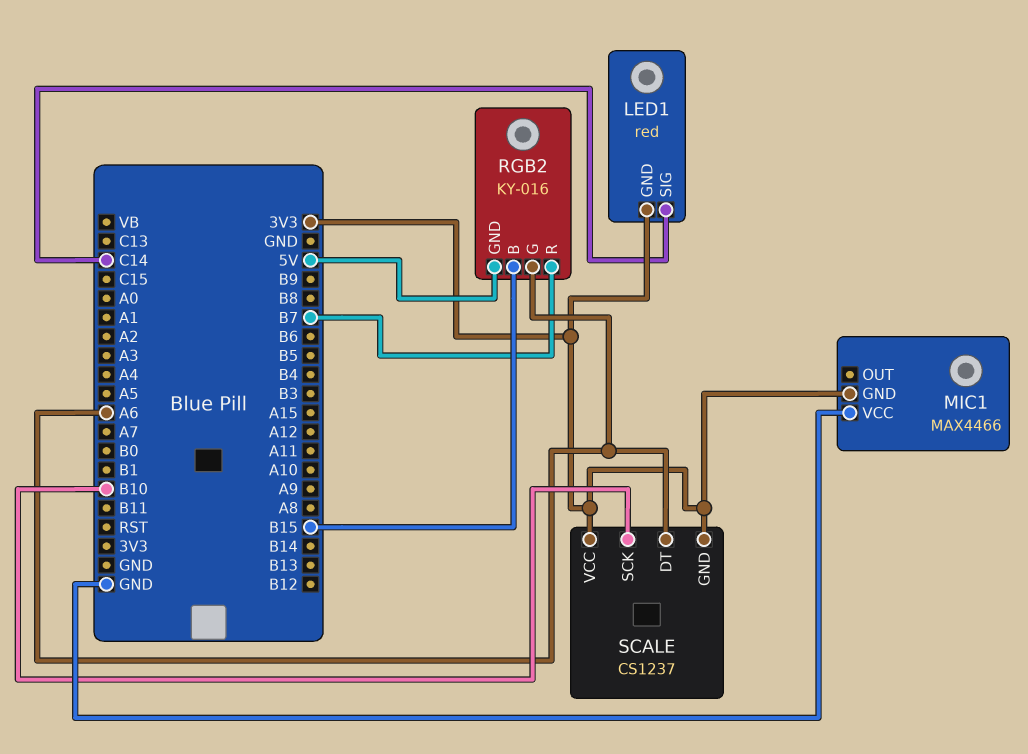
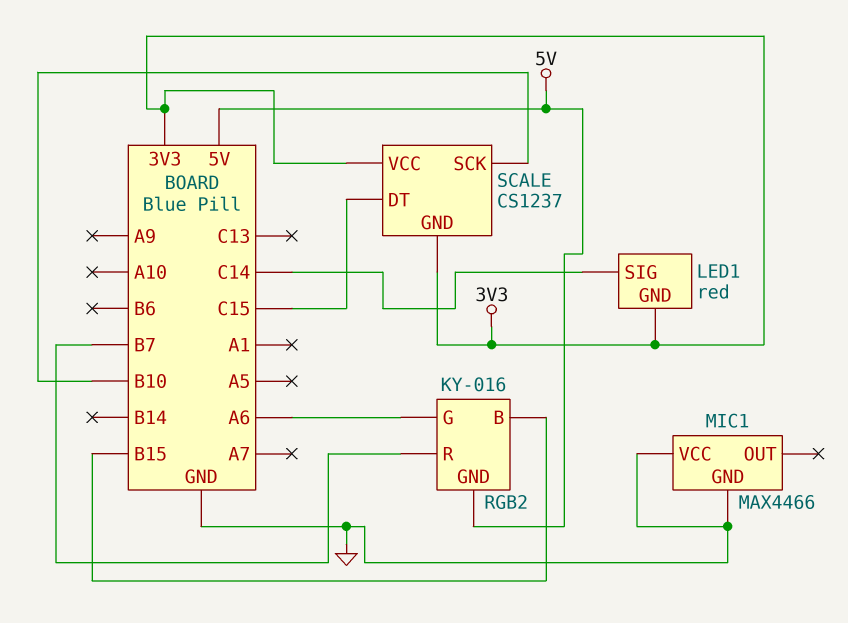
MIC1 pin GND: 3V3 -> GND
SCALE pin DT: A6 -> C15

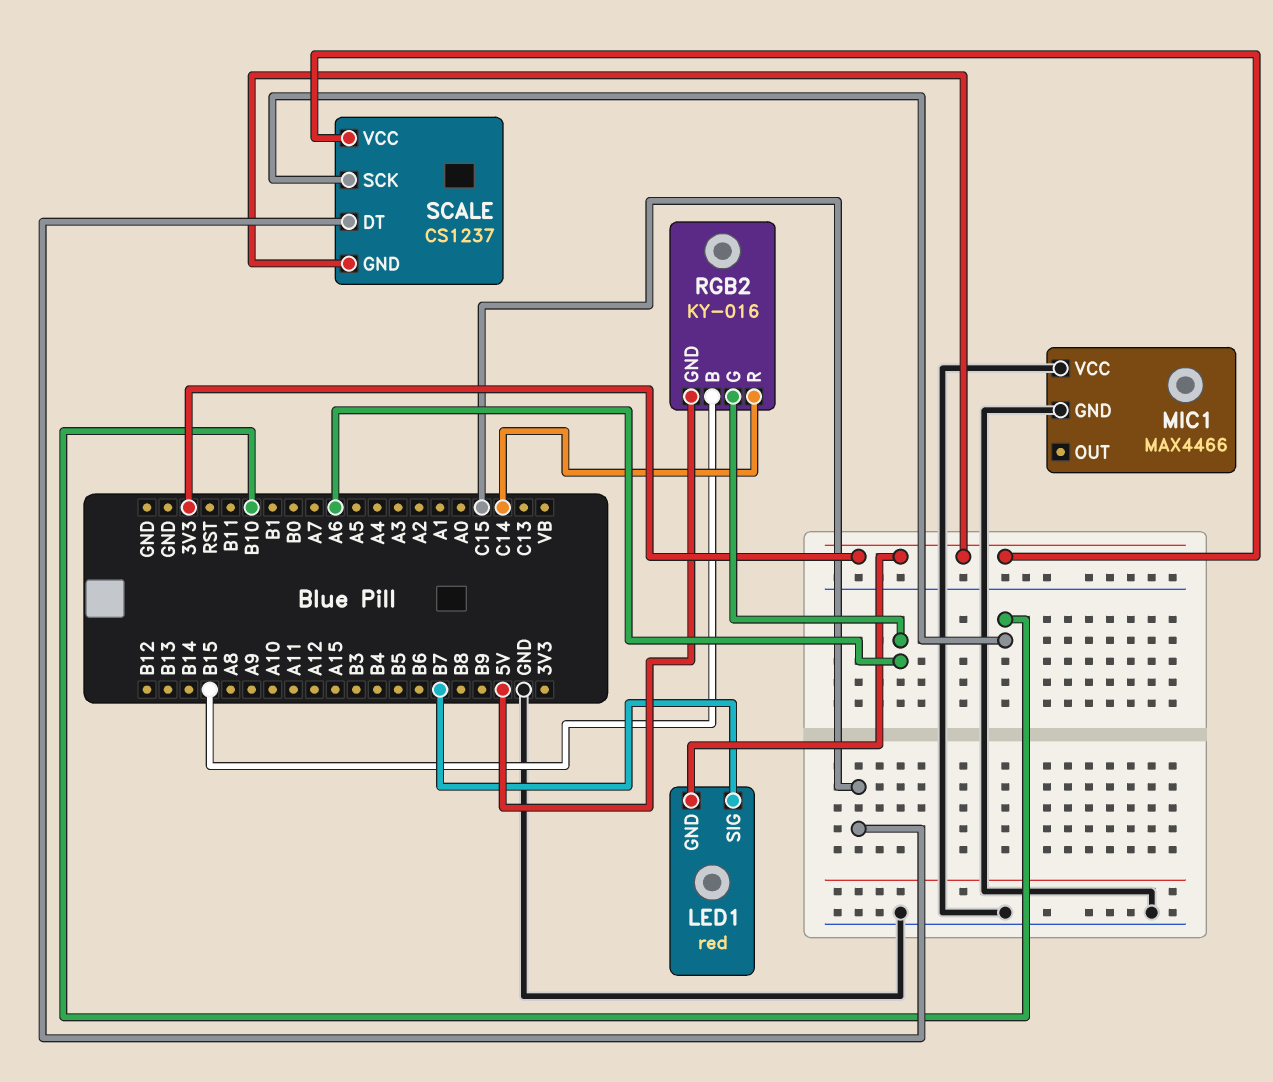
LED1 pin SIG: C14 -> B7
RGB2 pin R: B7 -> C14

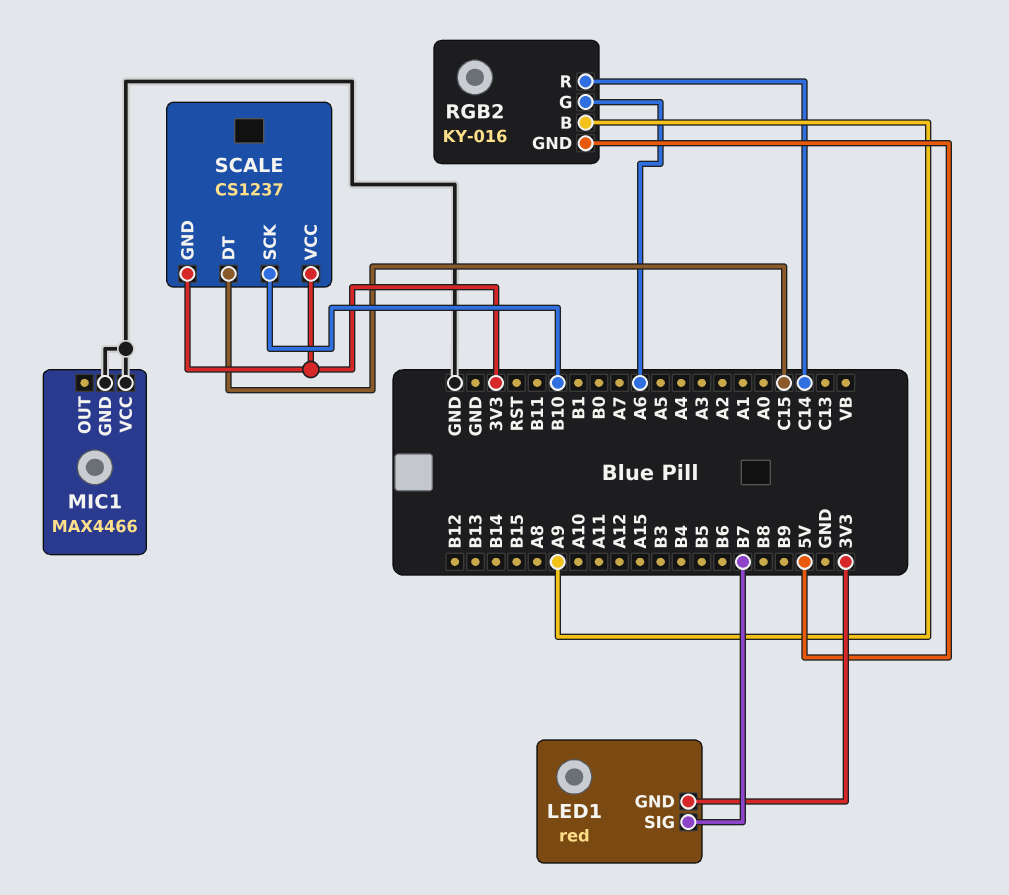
RGB2 pin B: B15 -> A9

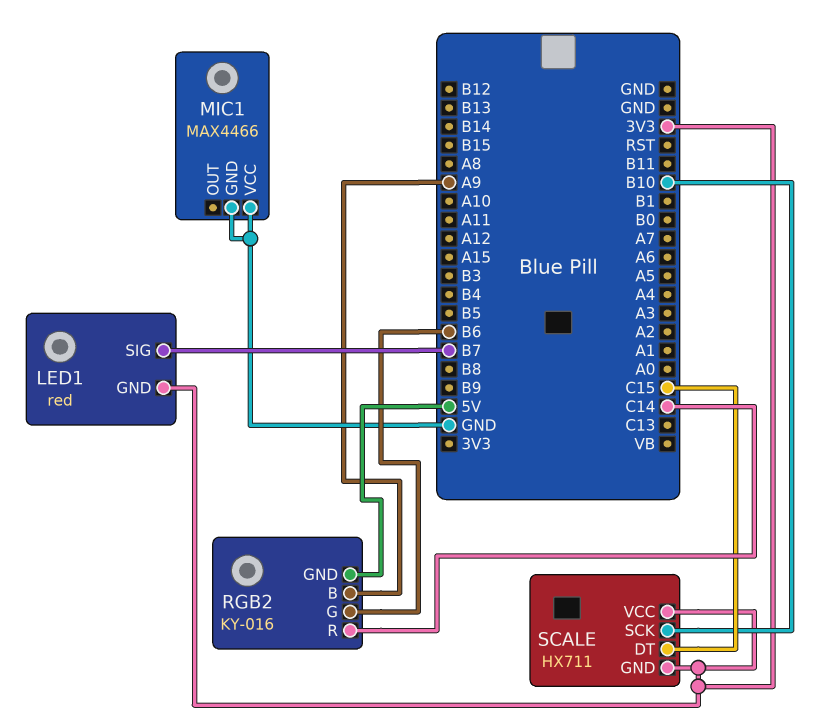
RGB2 pin G: A6 -> B6
SCALE: CS1237 -> HX711

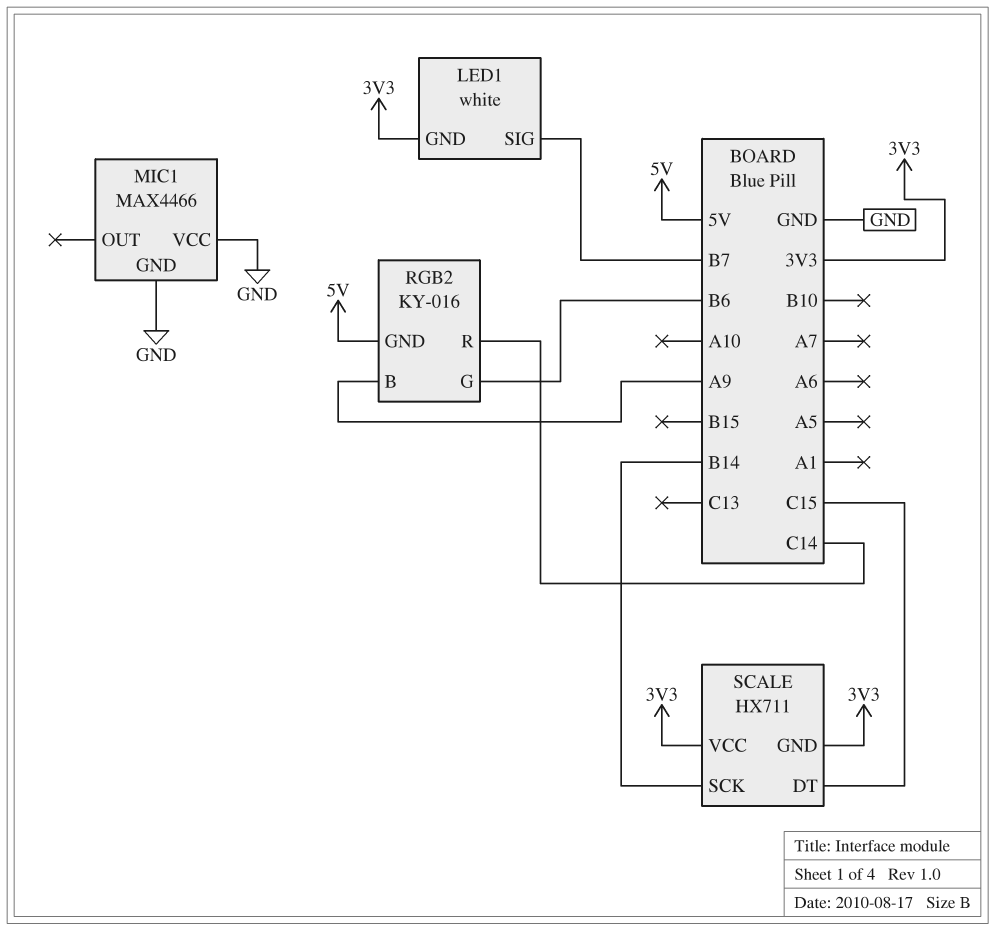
LED1: red -> white
SCALE pin SCK: B10 -> B14

